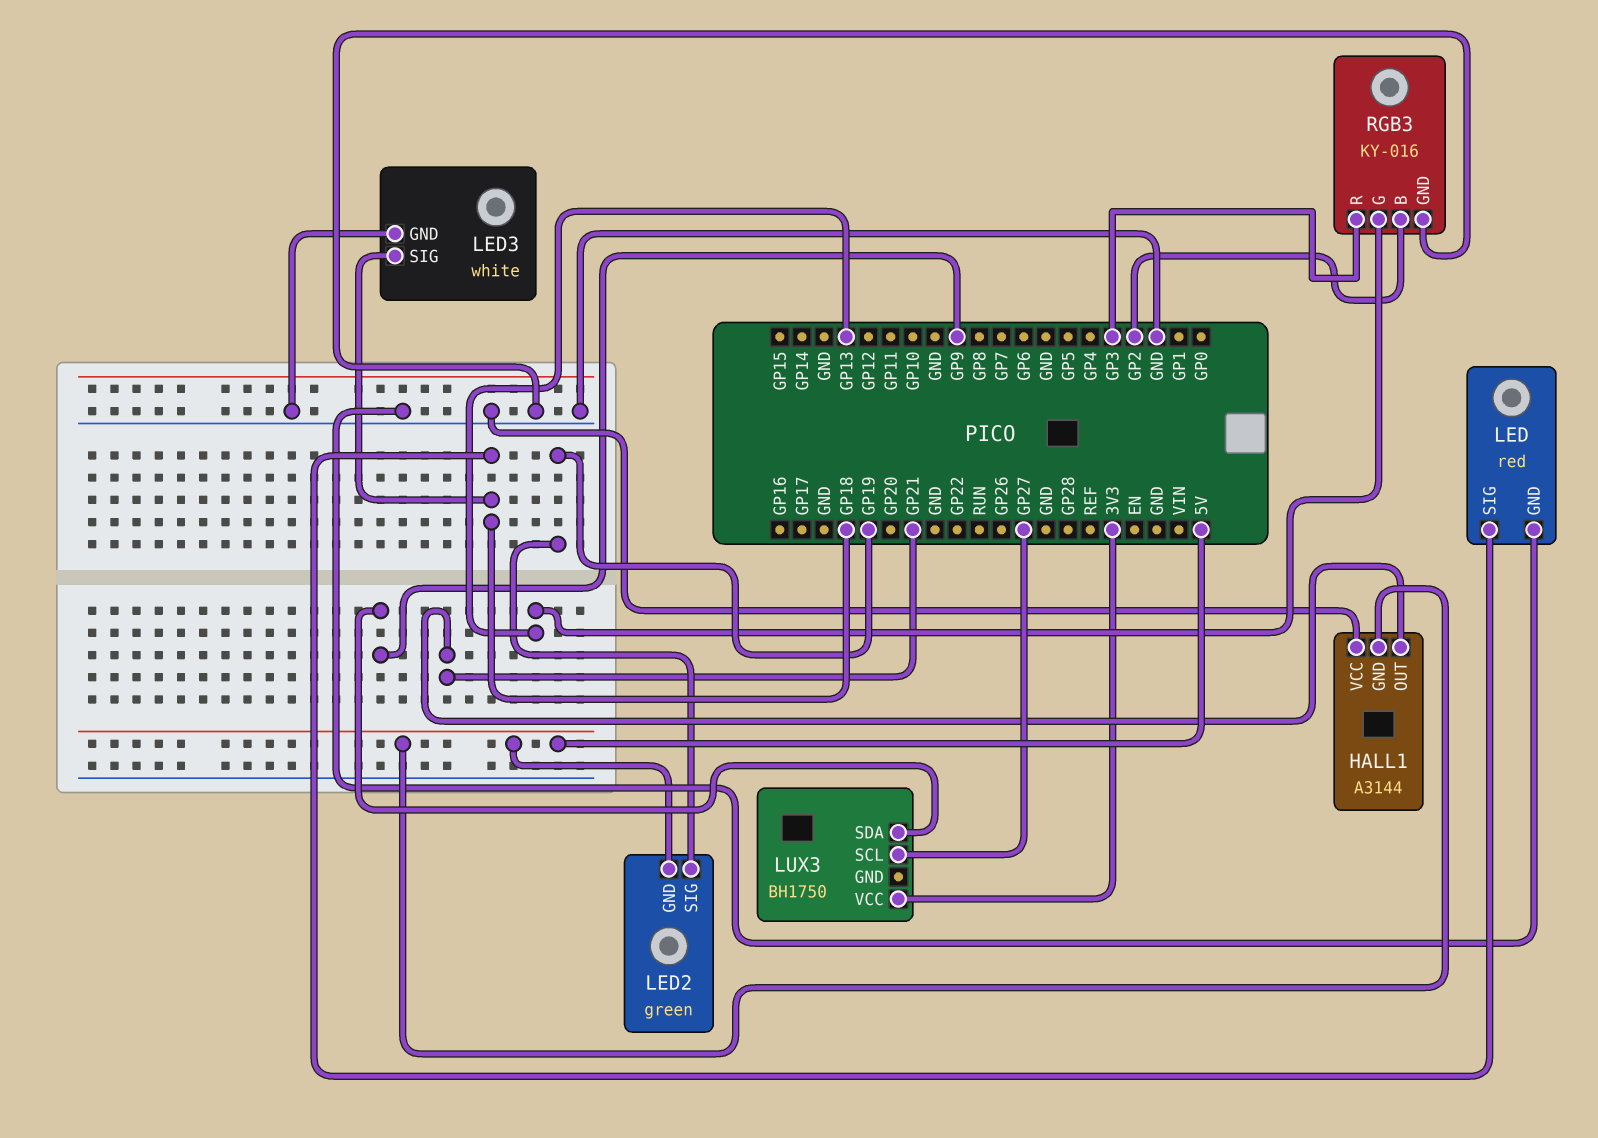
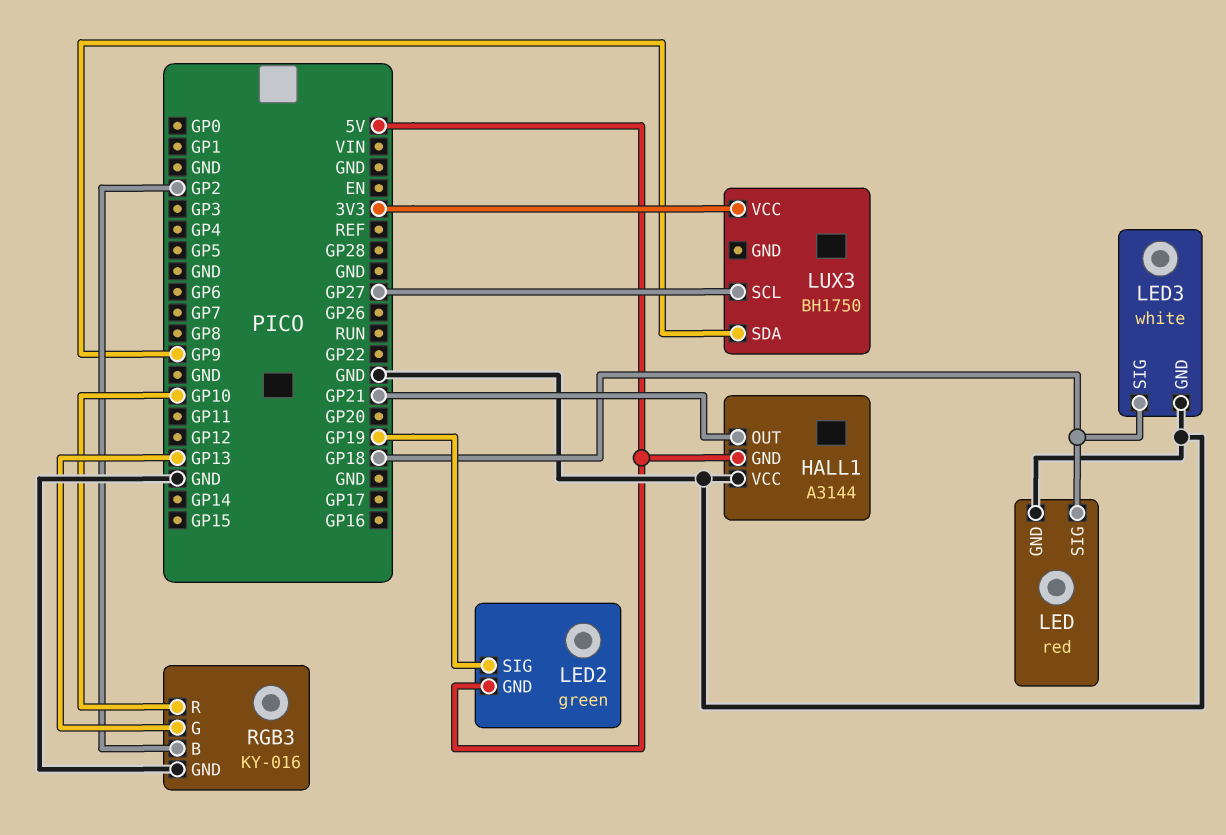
RGB3 pin R: GP3 -> GP10

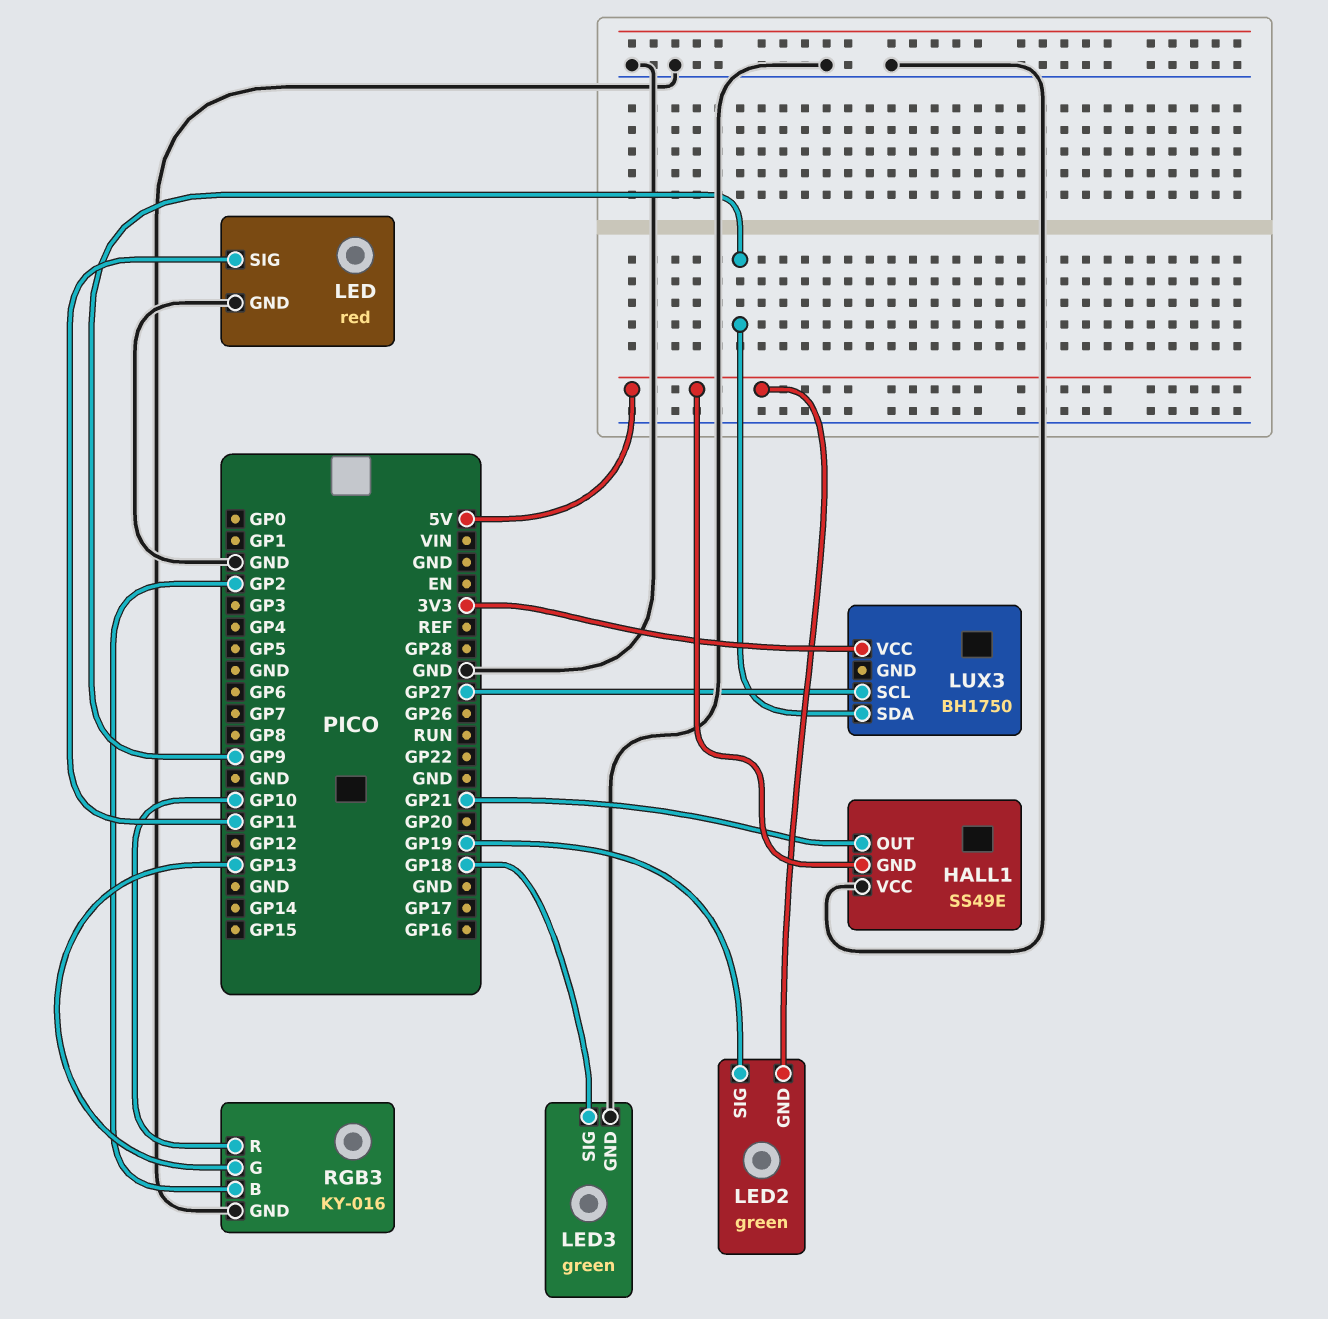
HALL1: A3144 -> SS49E
LED pin SIG: GP18 -> GP11
LED3: white -> green

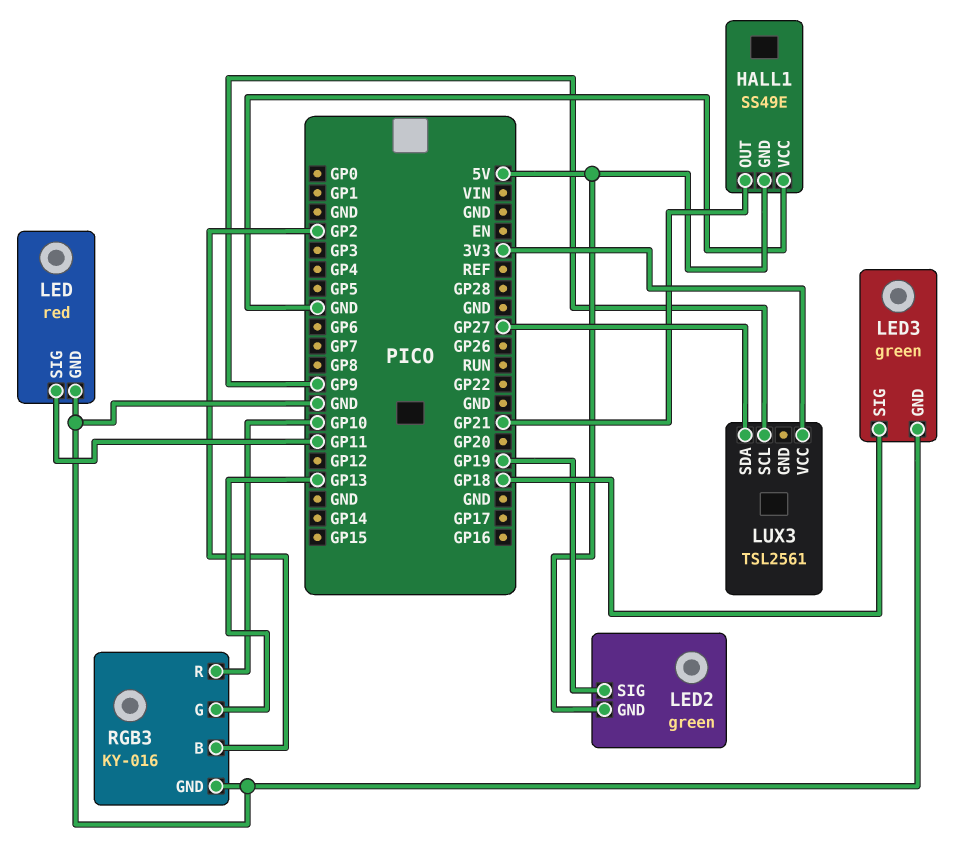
LUX3: BH1750 -> TSL2561
LUX3 pin SCL: GP27 -> GP9
LUX3 pin SDA: GP9 -> GP27

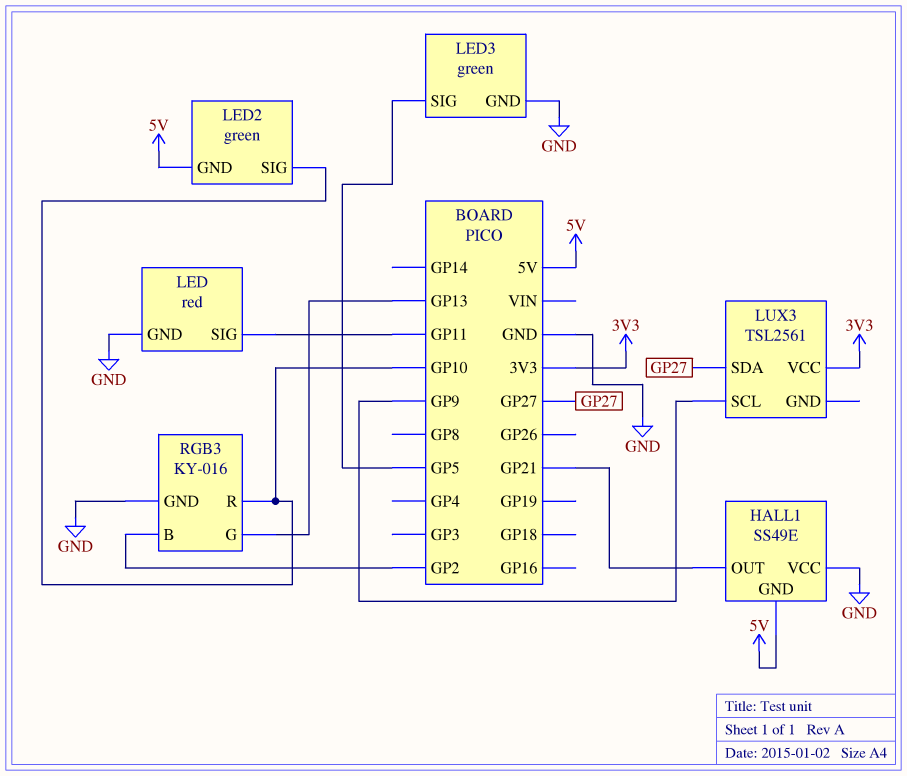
LED2 pin SIG: GP19 -> GP10
LED3 pin SIG: GP18 -> GP5

